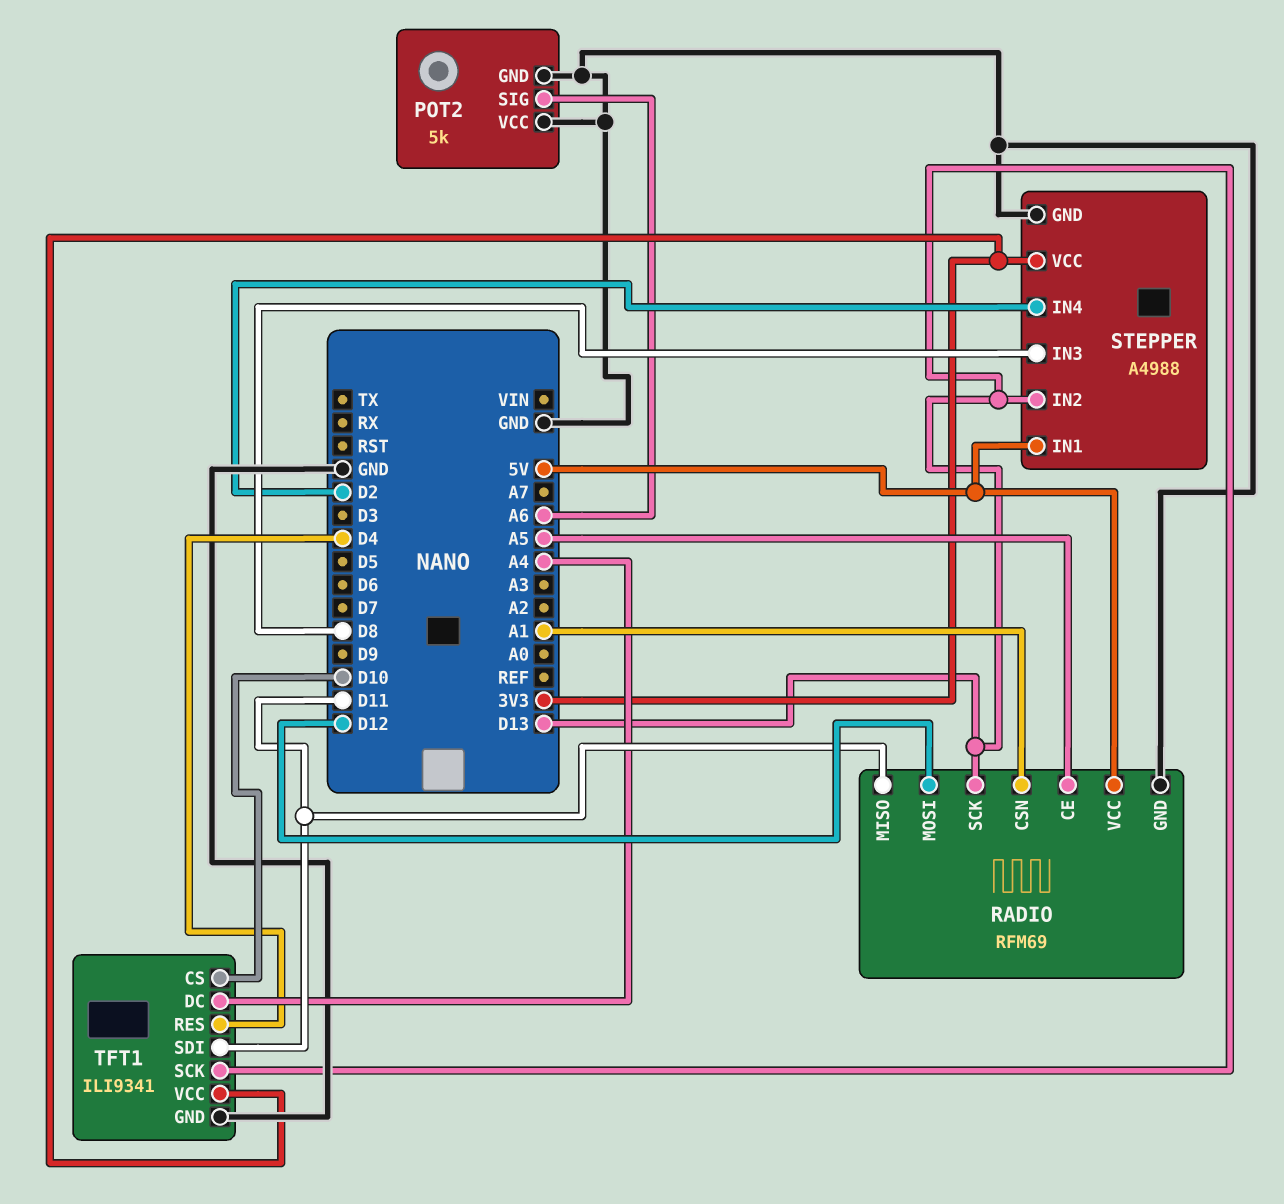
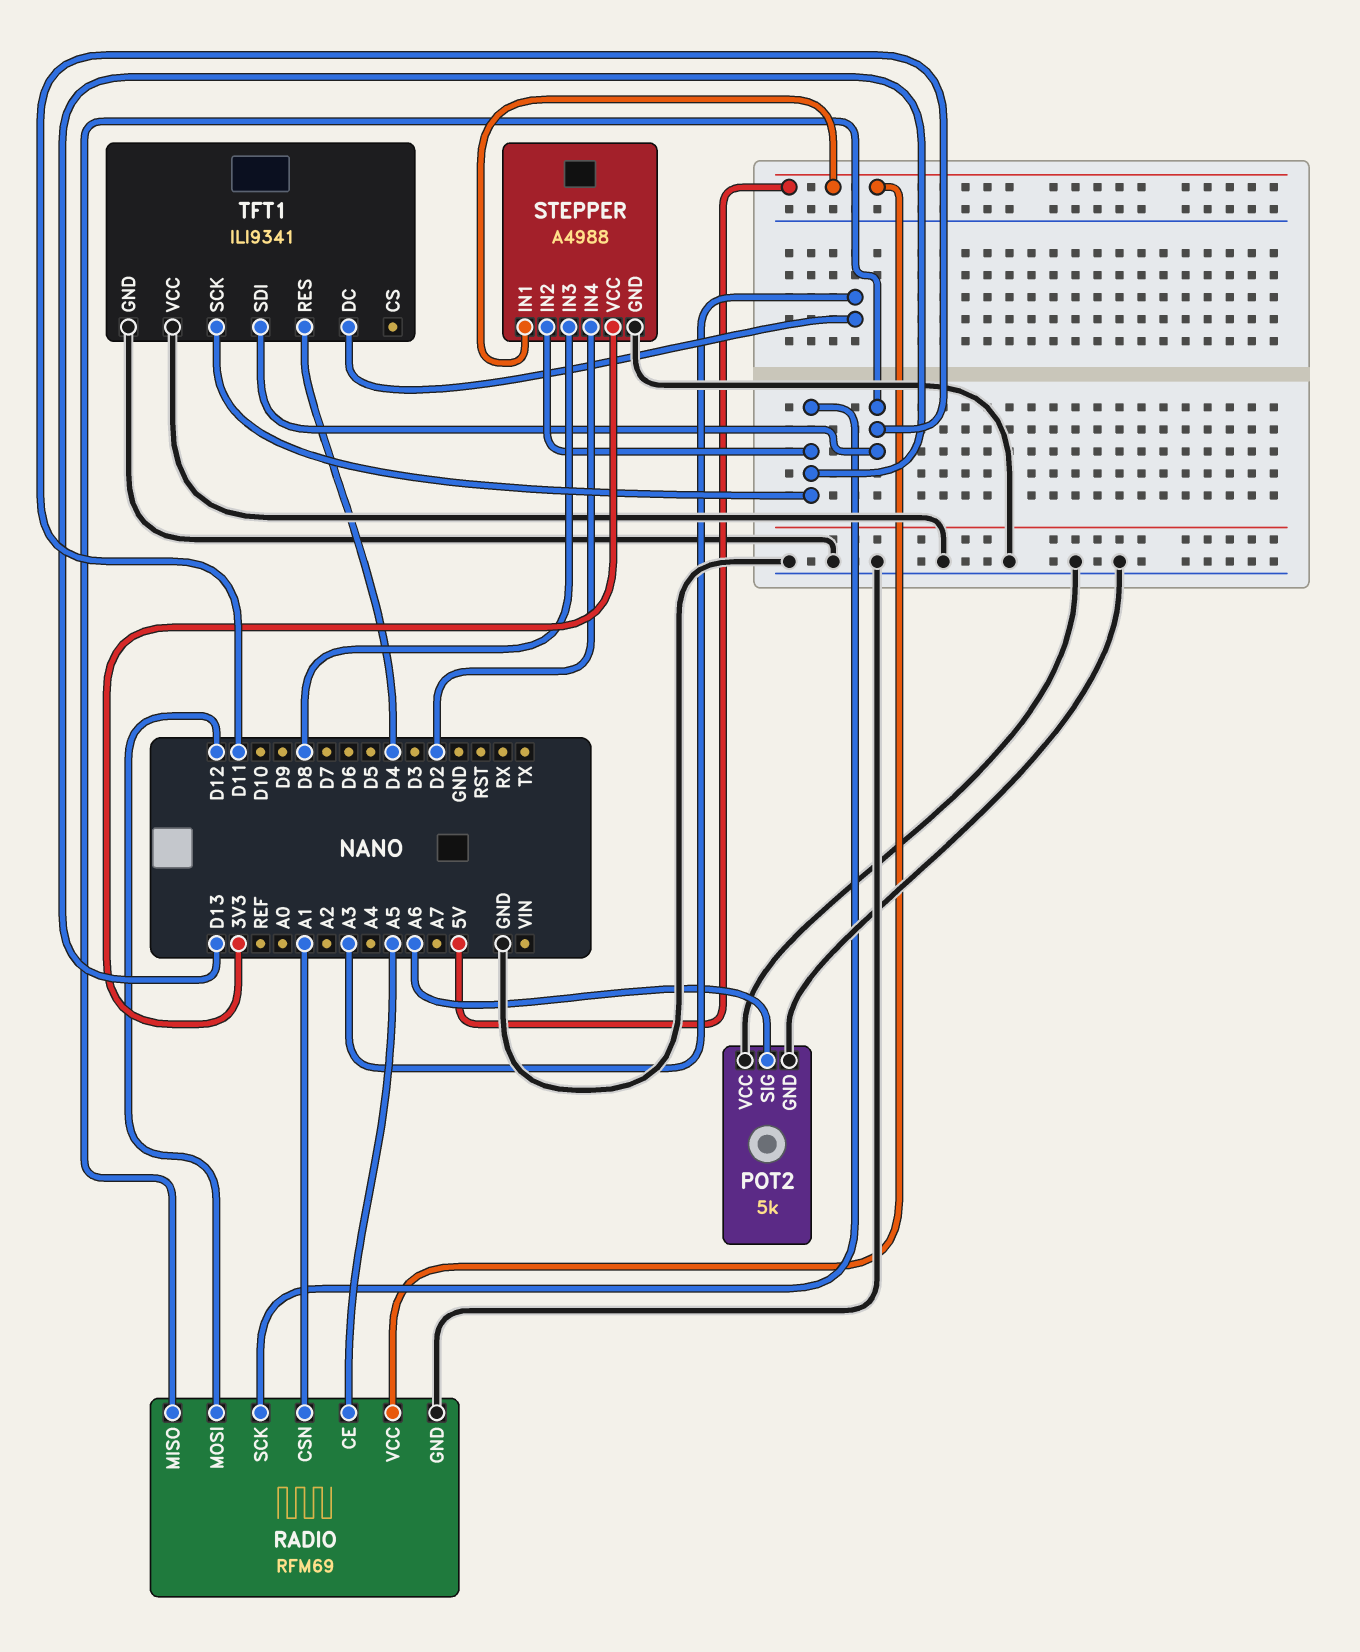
TFT1 pin CS: D10 -> none
TFT1 pin DC: A4 -> A3
TFT1 pin VCC: 3V3 -> GND

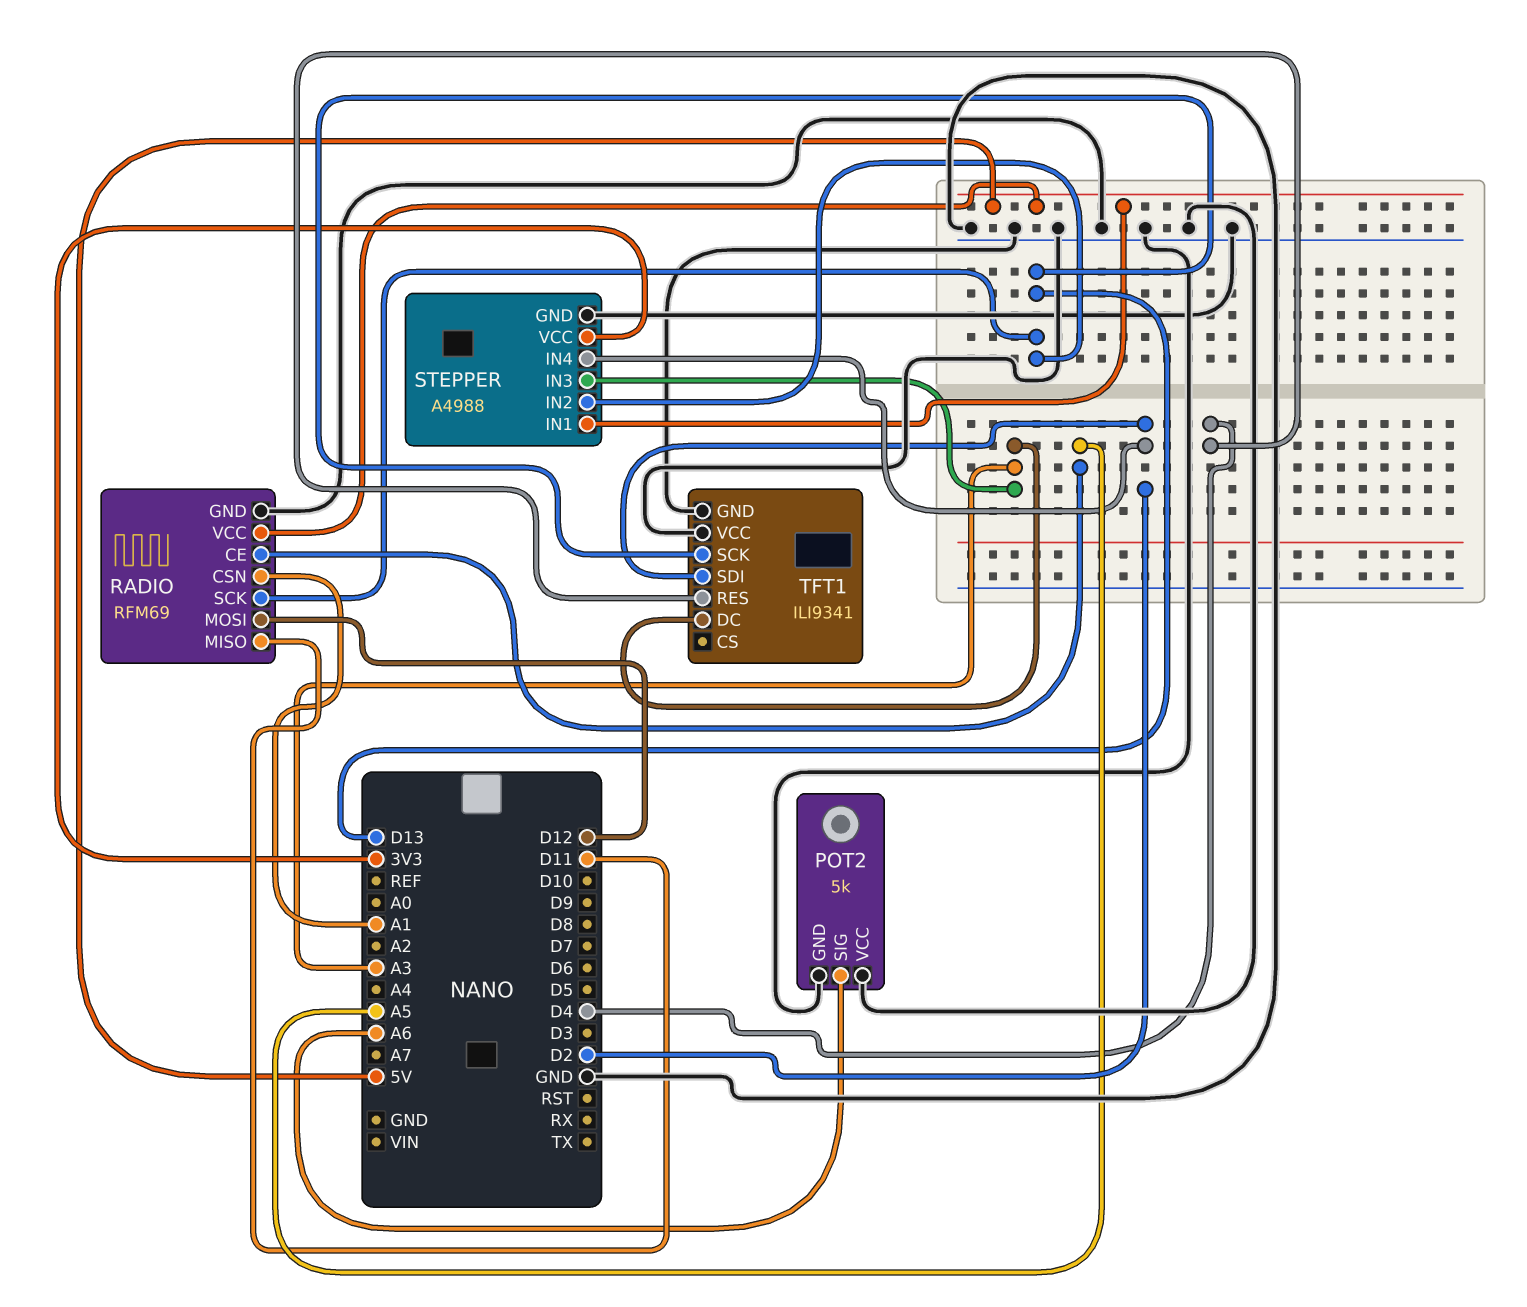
STEPPER pin IN3: D8 -> A3
TFT1 pin SDI: D11 -> D2

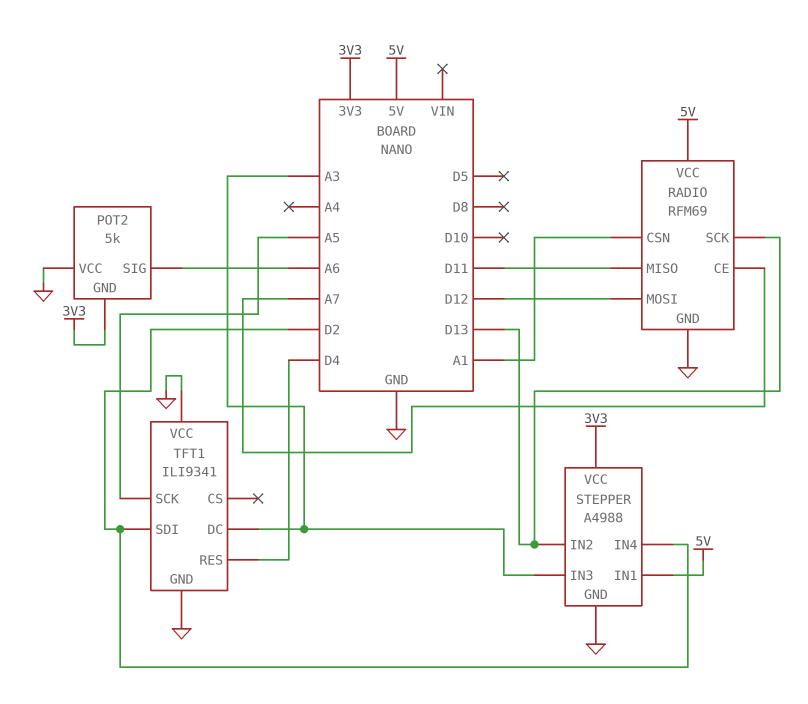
POT2 pin GND: GND -> 3V3
RADIO pin CE: A5 -> A7
TFT1 pin SCK: D13 -> A5

